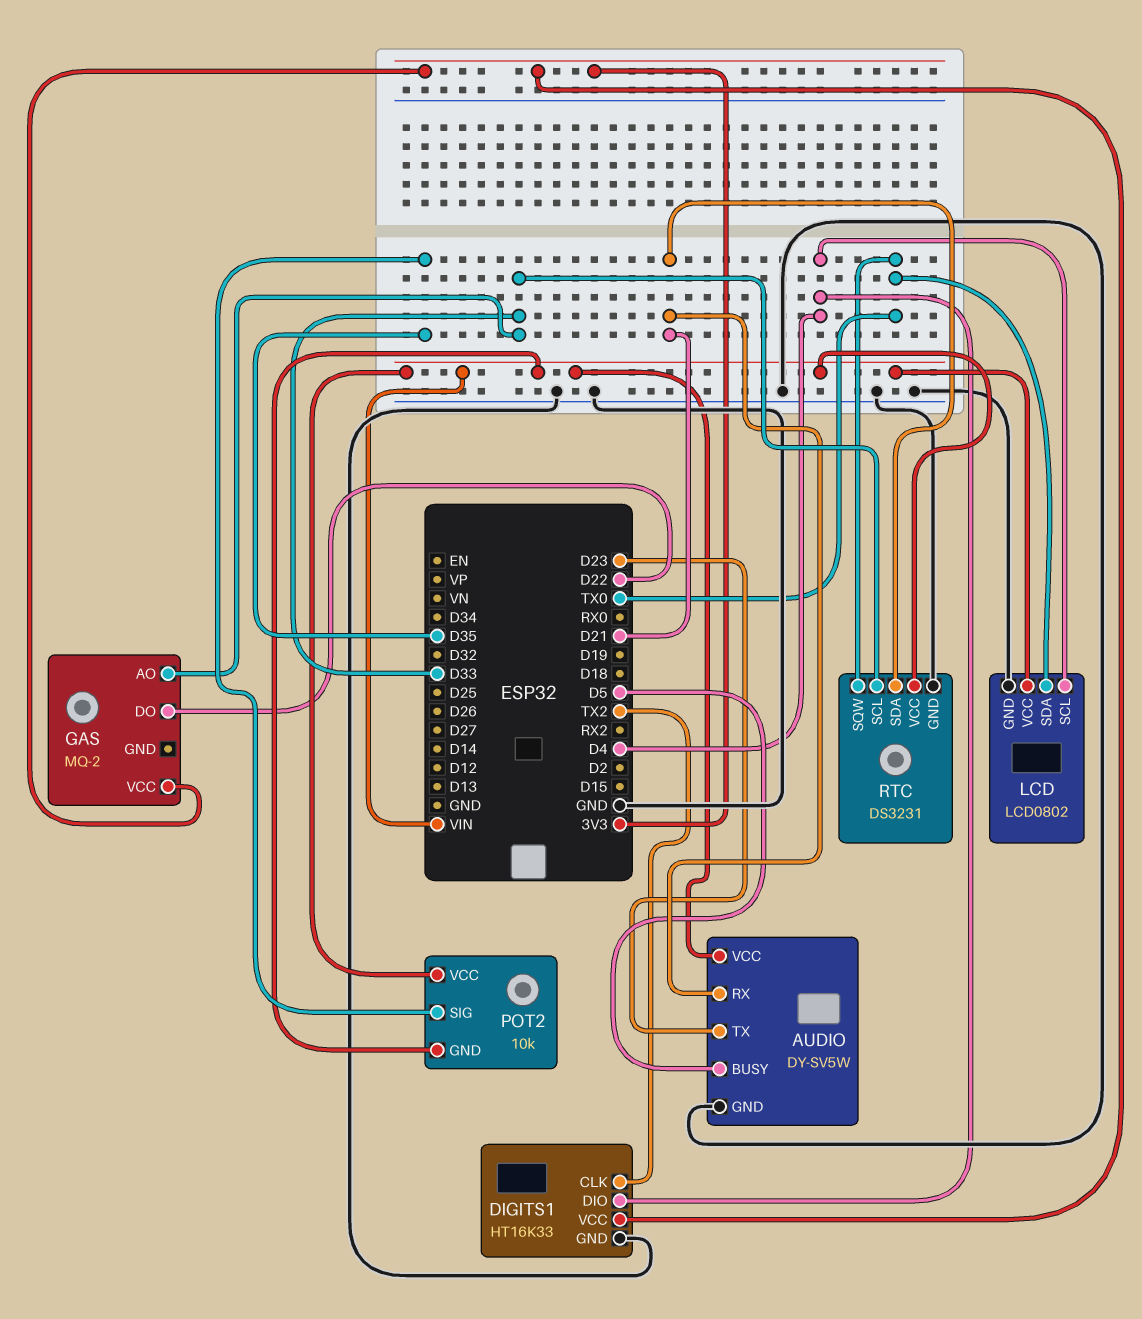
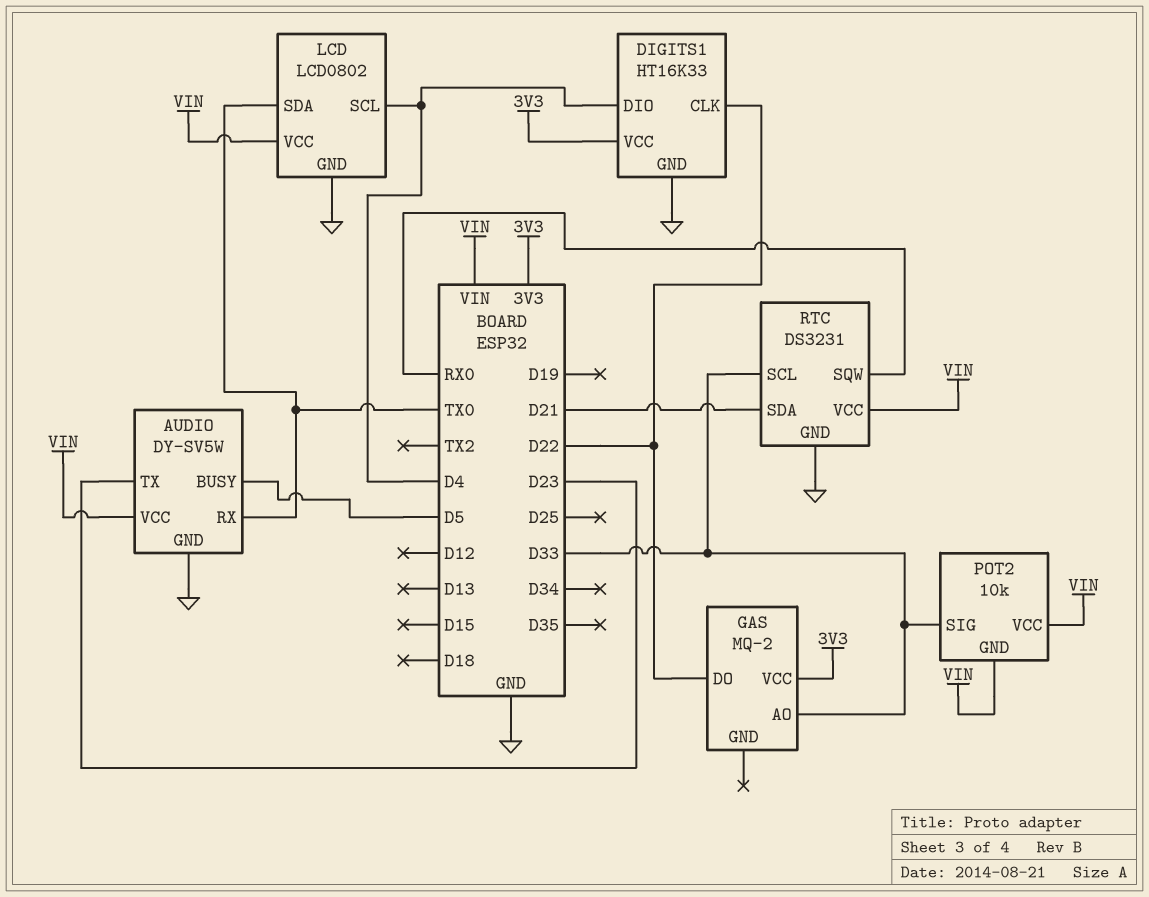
AUDIO pin RX: D21 -> TX0
DIGITS1 pin CLK: TX2 -> D22
POT2 pin SIG: D35 -> D33
RTC pin SQW: TX0 -> RX0

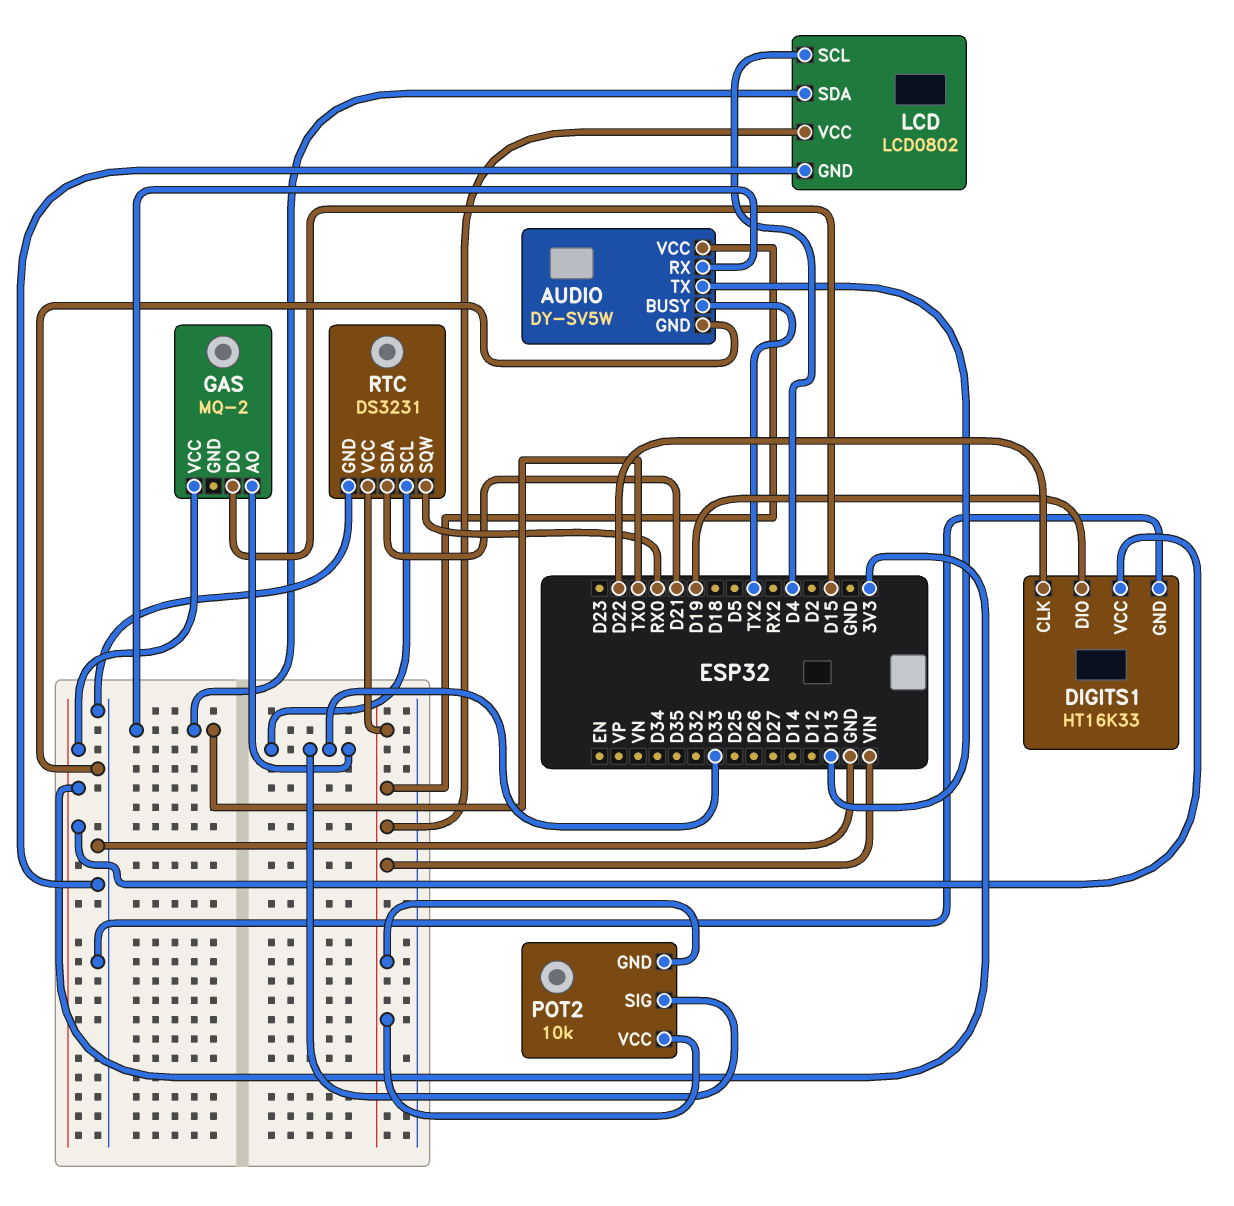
AUDIO pin BUSY: D5 -> TX2
AUDIO pin TX: D23 -> D13
DIGITS1 pin DIO: D4 -> D19
GAS pin DO: D22 -> D15

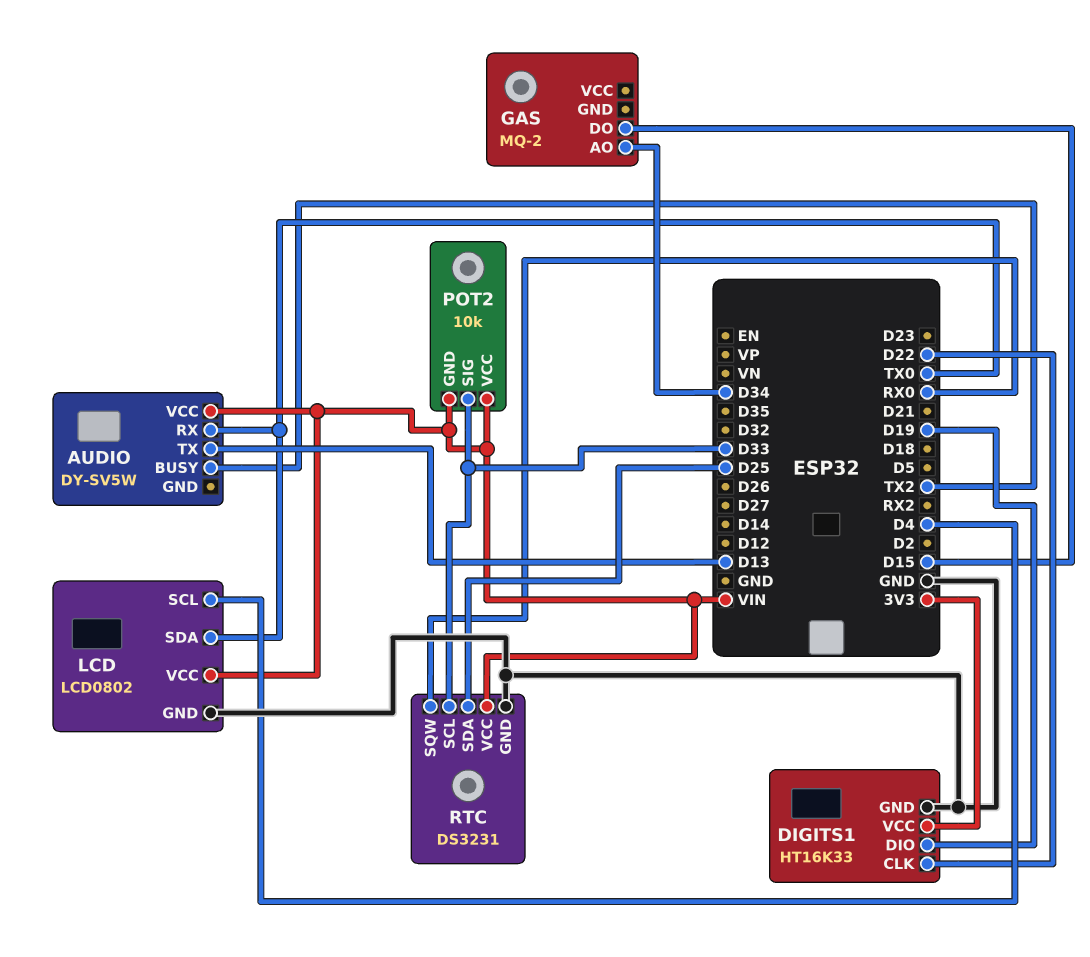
AUDIO pin GND: GND -> none
GAS pin AO: D33 -> D34
GAS pin VCC: 3V3 -> none
RTC pin SDA: D21 -> D25

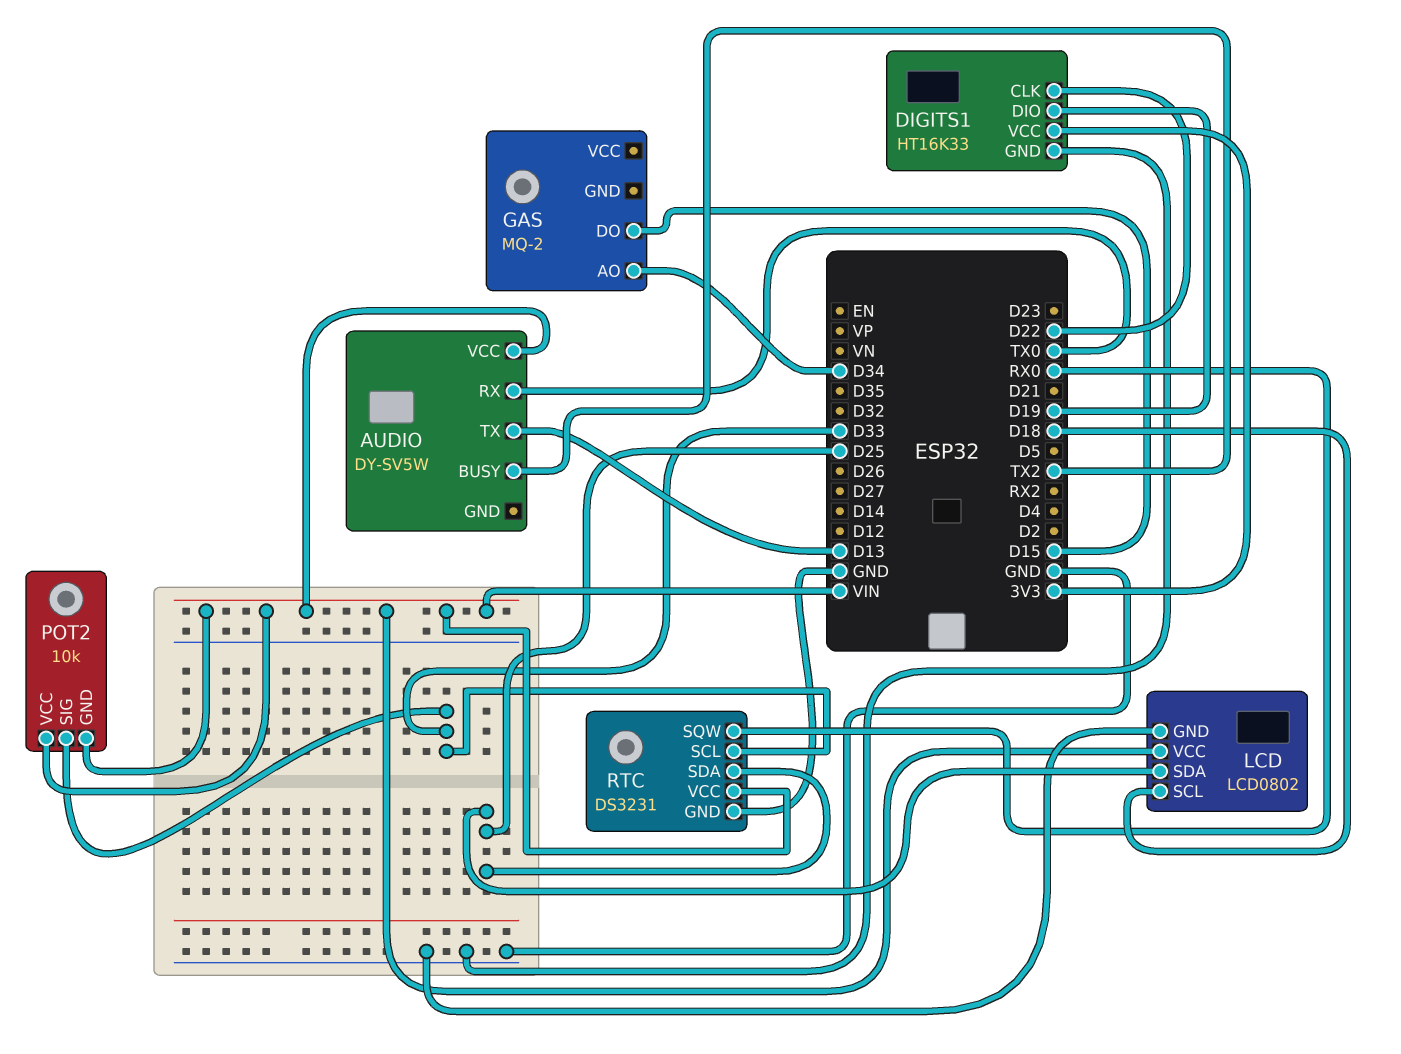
LCD pin SCL: D4 -> D18
LCD pin SDA: TX0 -> D25

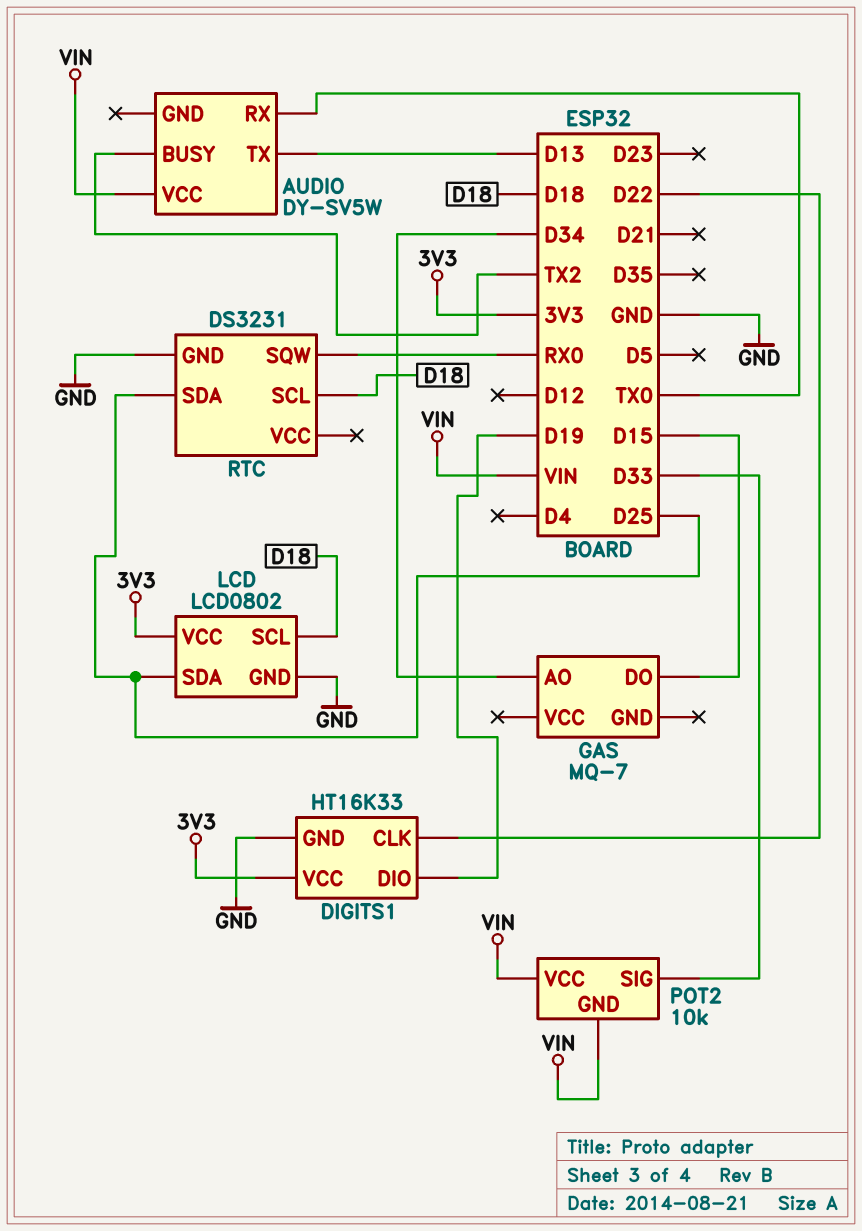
GAS: MQ-2 -> MQ-7
LCD pin VCC: VIN -> 3V3
RTC pin SCL: D33 -> D18
RTC pin VCC: VIN -> none

